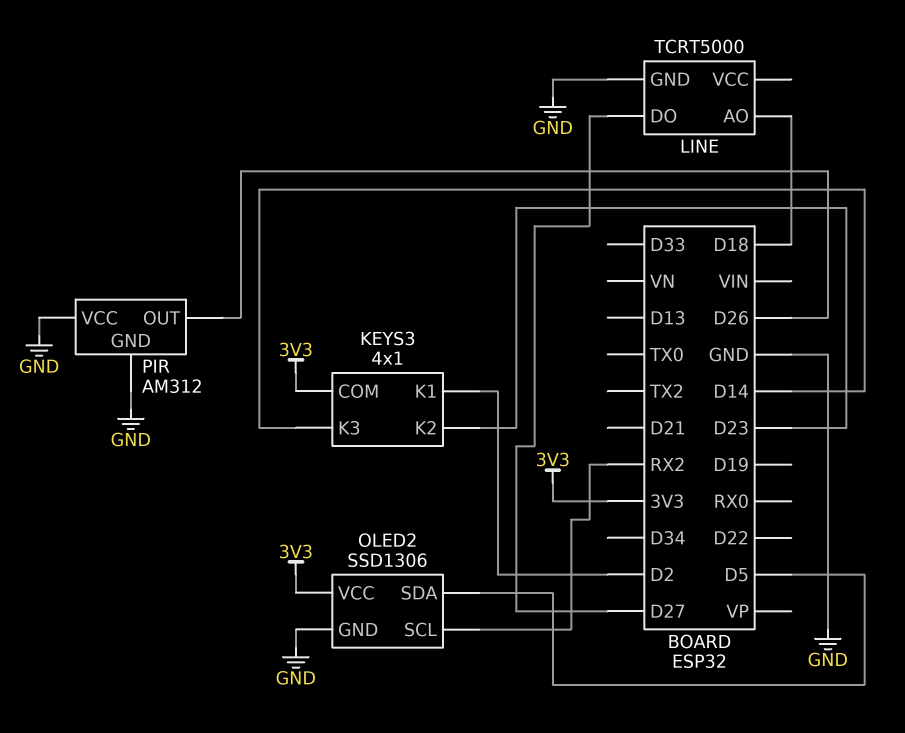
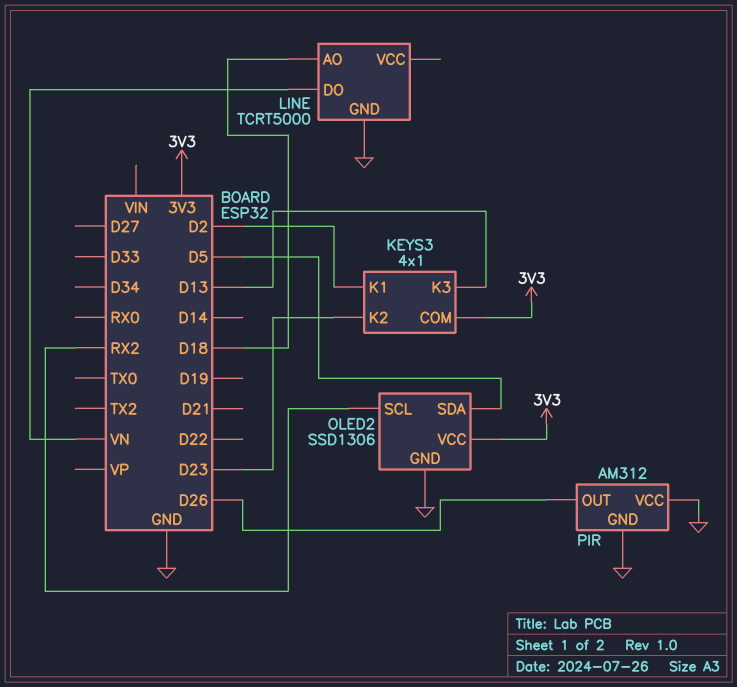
KEYS3 pin K3: D14 -> D13
LINE pin DO: D27 -> VN

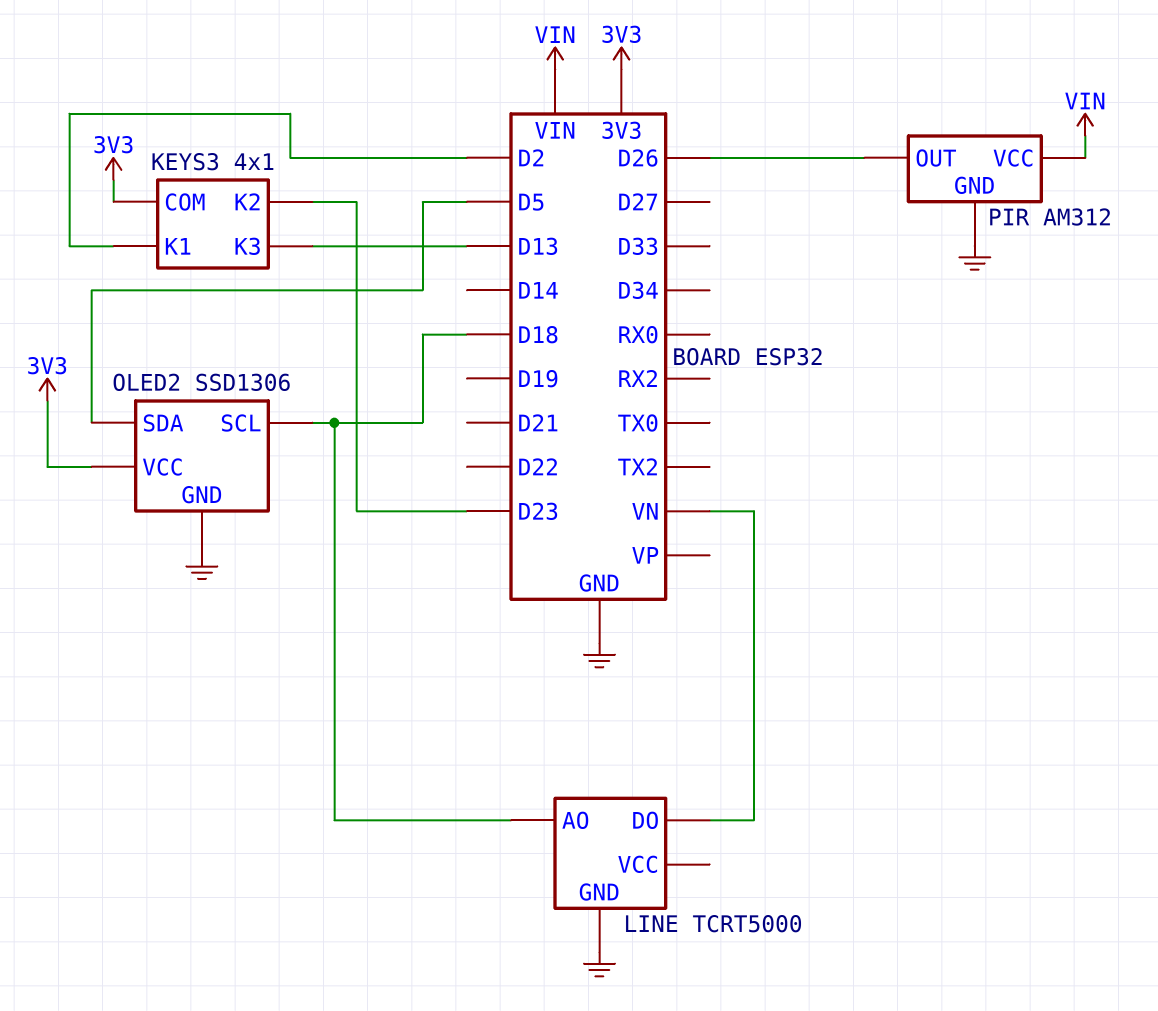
OLED2 pin SCL: RX2 -> D18
PIR pin VCC: GND -> VIN

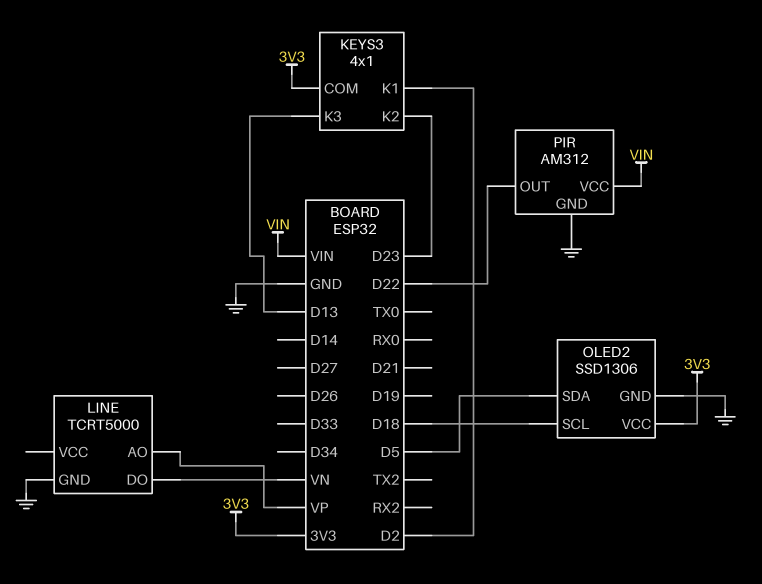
LINE pin AO: D18 -> VP
PIR pin OUT: D26 -> D22

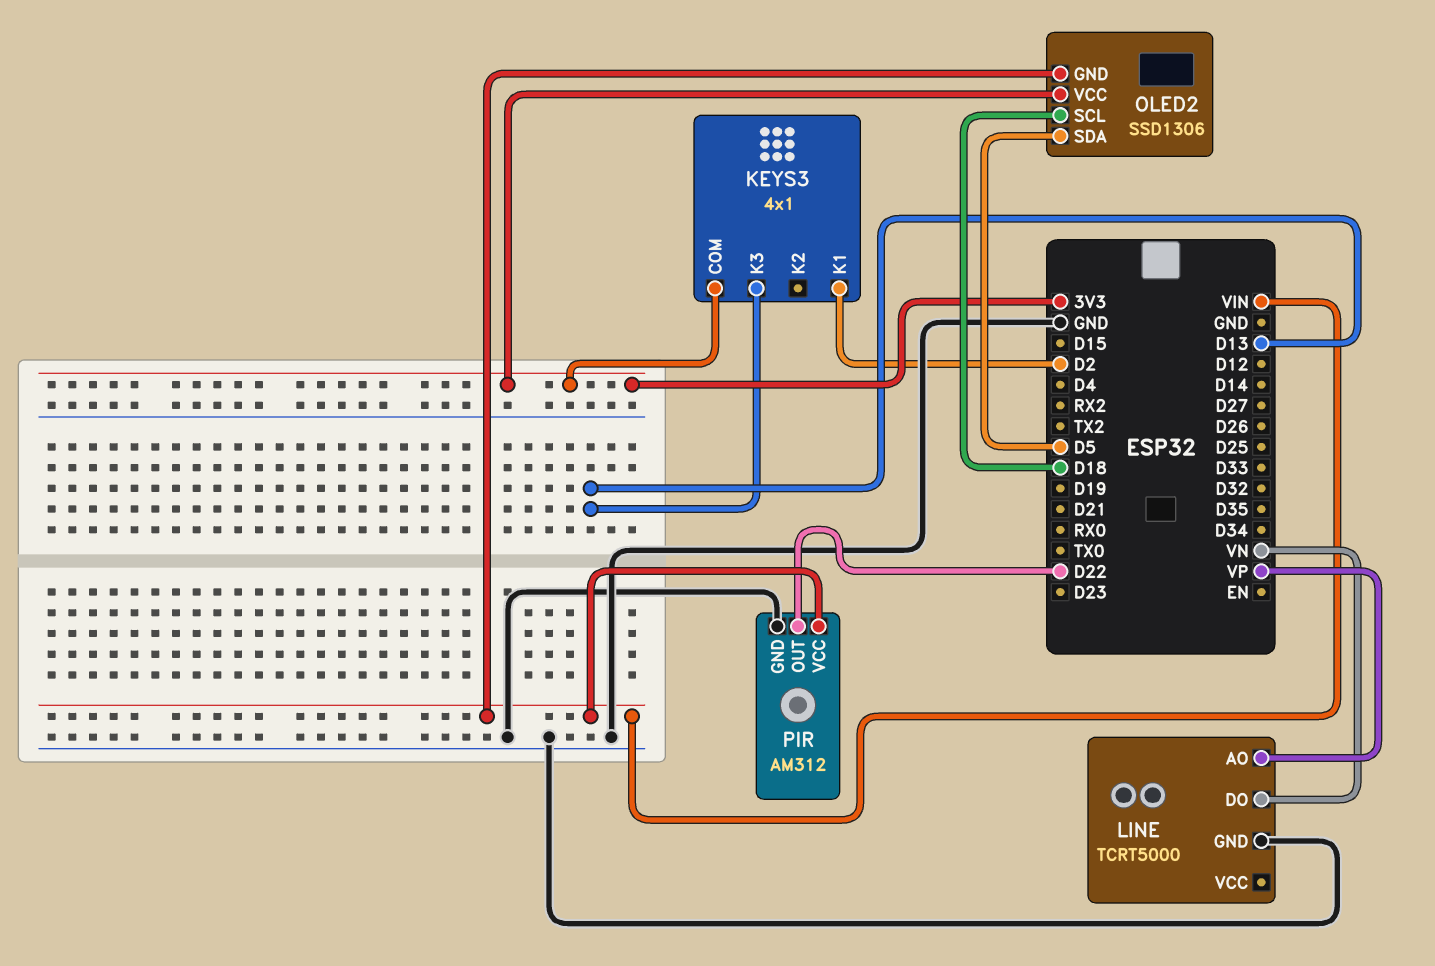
KEYS3 pin K2: D23 -> none
OLED2 pin GND: GND -> VIN

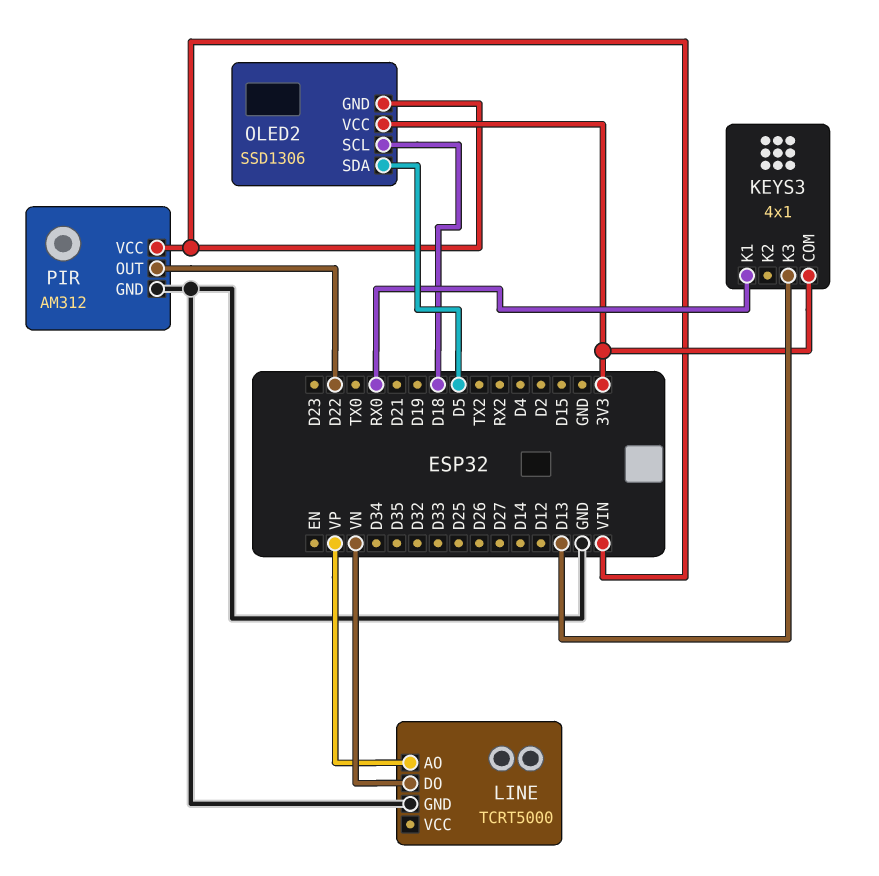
KEYS3 pin K1: D2 -> RX0

